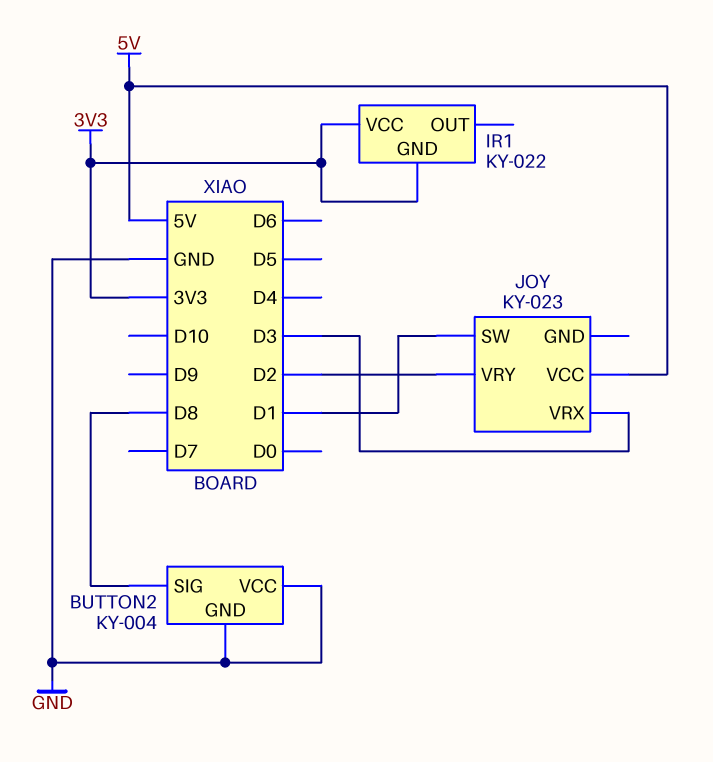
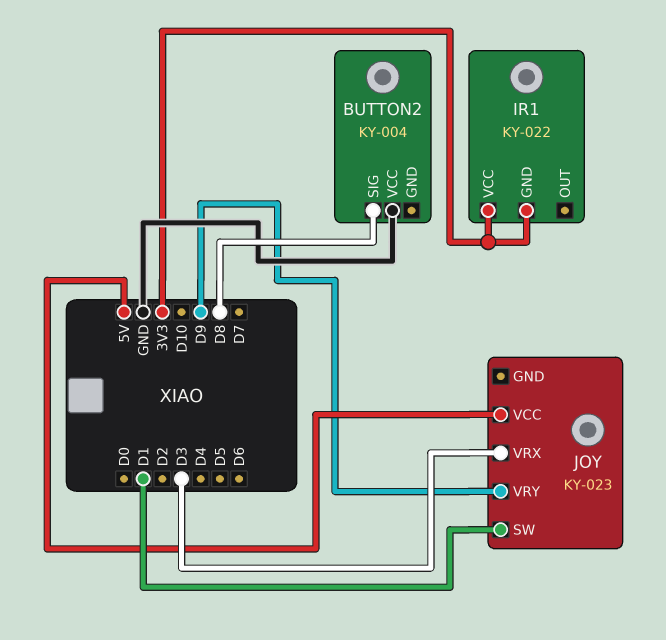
BUTTON2 pin GND: GND -> none
JOY pin VRY: D2 -> D9

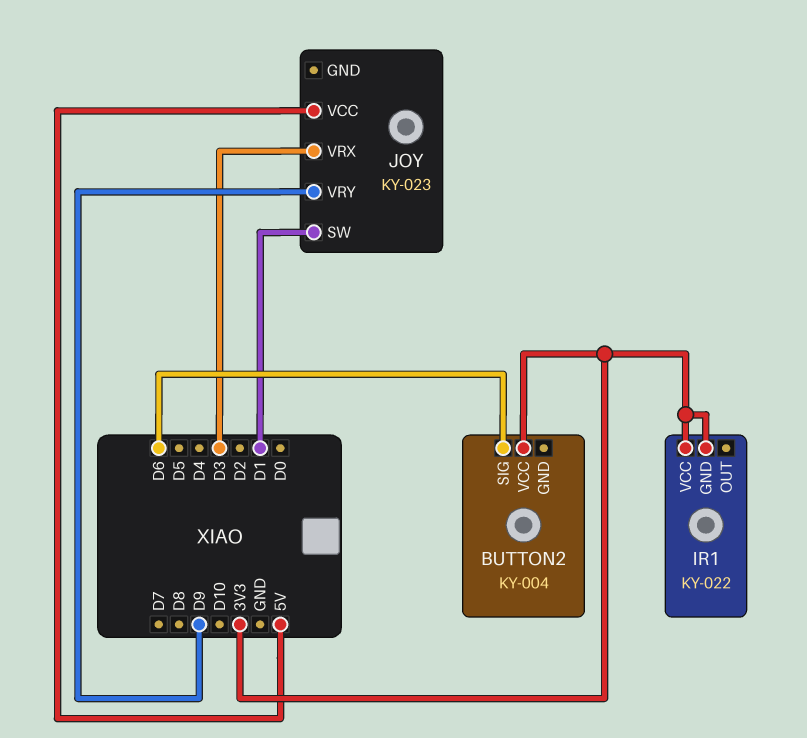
BUTTON2 pin SIG: D8 -> D6
BUTTON2 pin VCC: GND -> 3V3

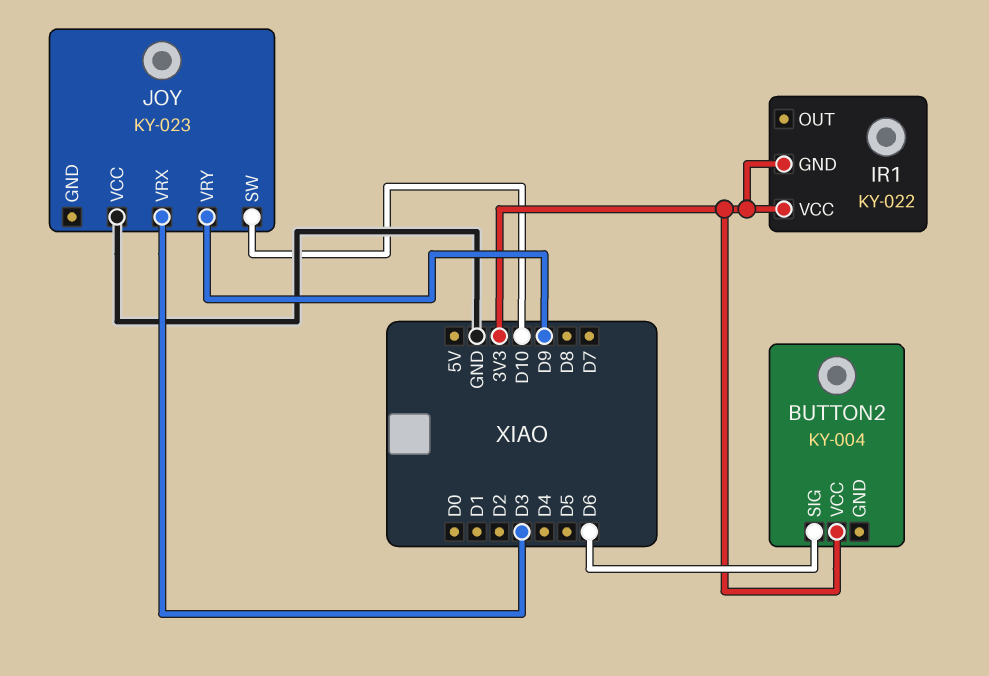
JOY pin SW: D1 -> D10
JOY pin VCC: 5V -> GND

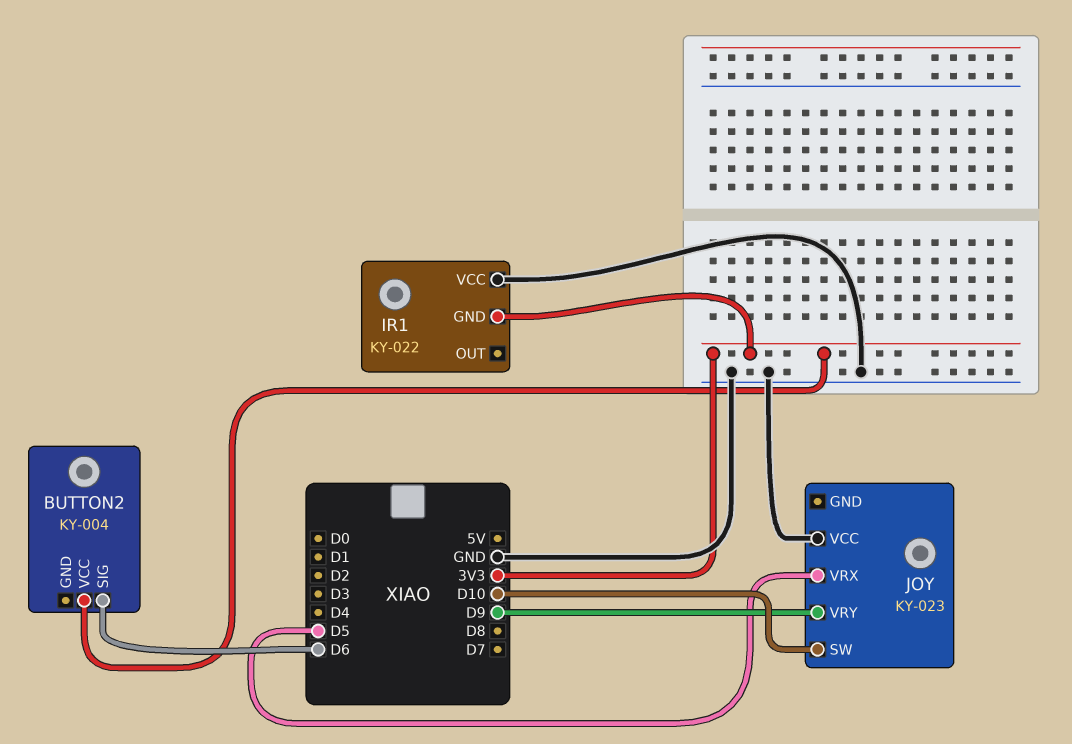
IR1 pin VCC: 3V3 -> GND
JOY pin VRX: D3 -> D5

